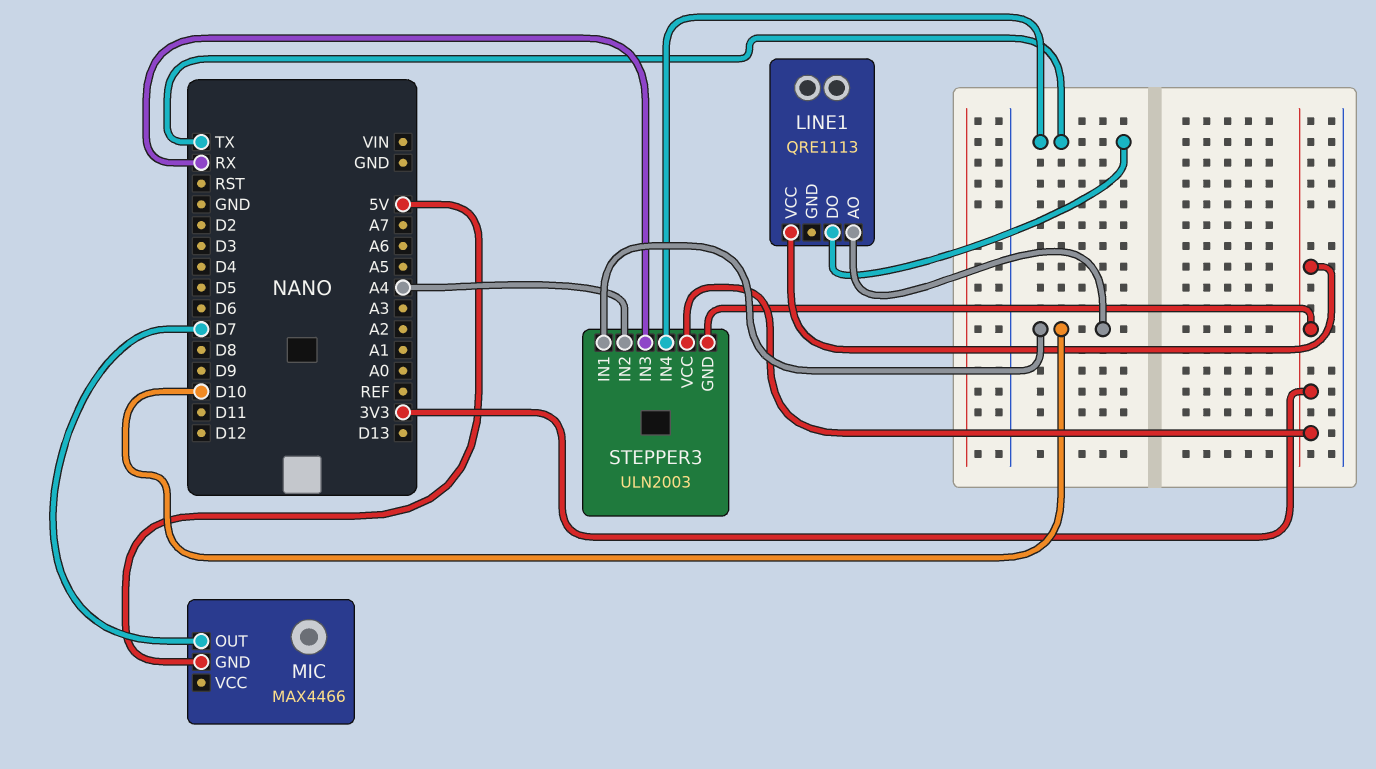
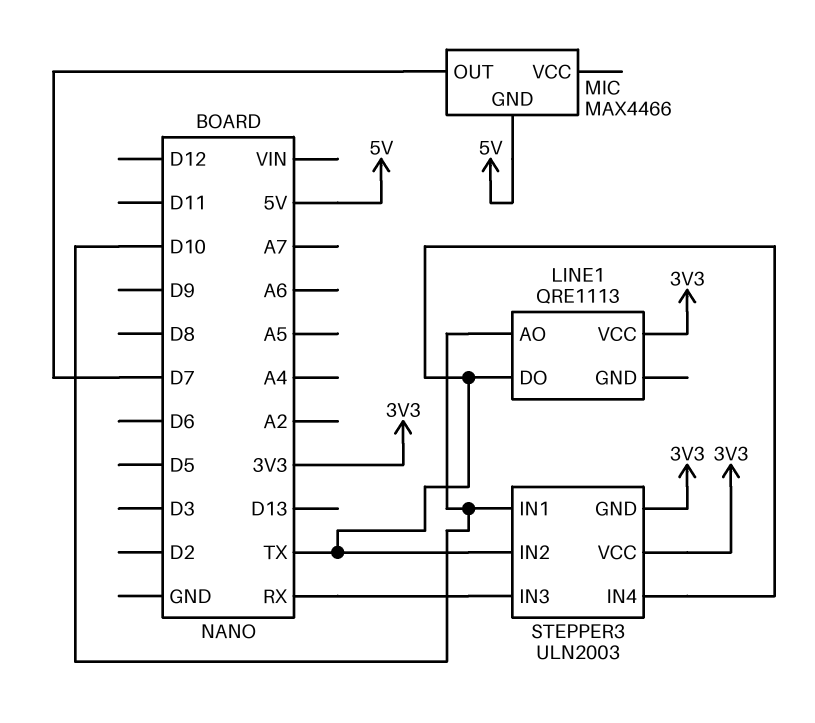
STEPPER3 pin IN2: A4 -> TX

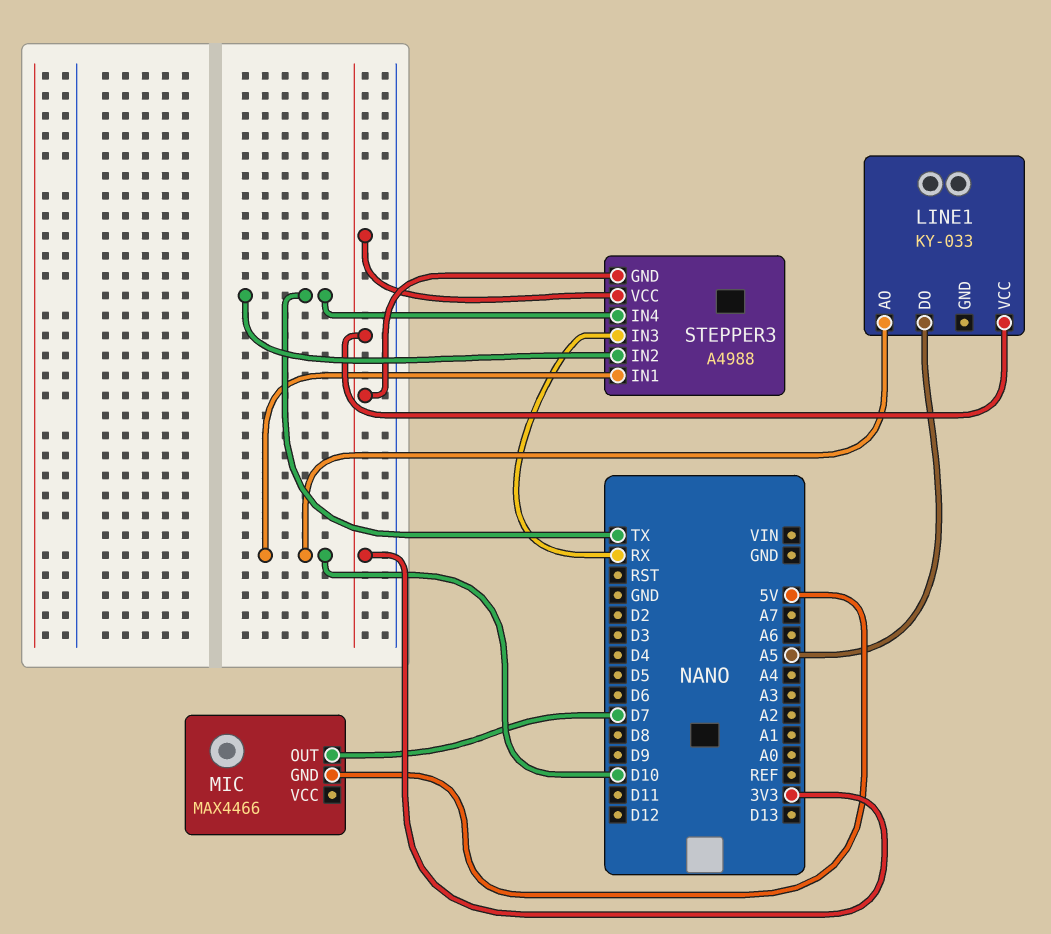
LINE1: QRE1113 -> KY-033
LINE1 pin DO: TX -> A5
STEPPER3: ULN2003 -> A4988

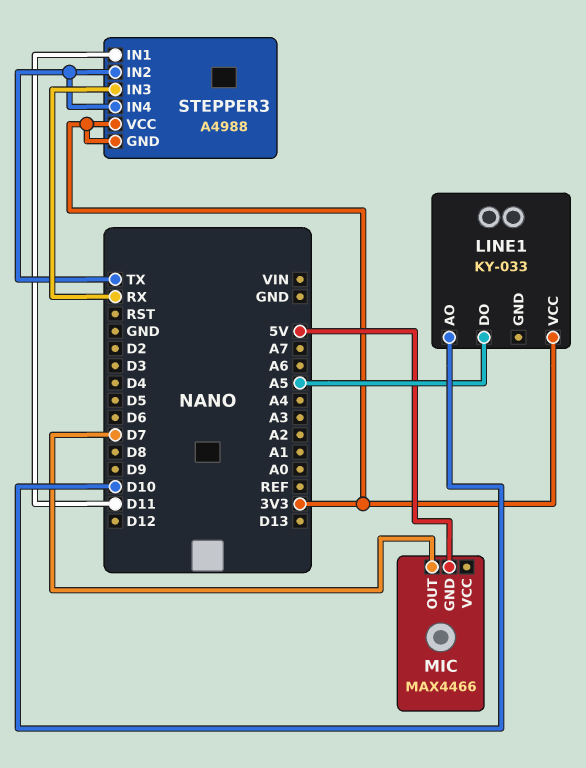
STEPPER3 pin IN1: D10 -> D11

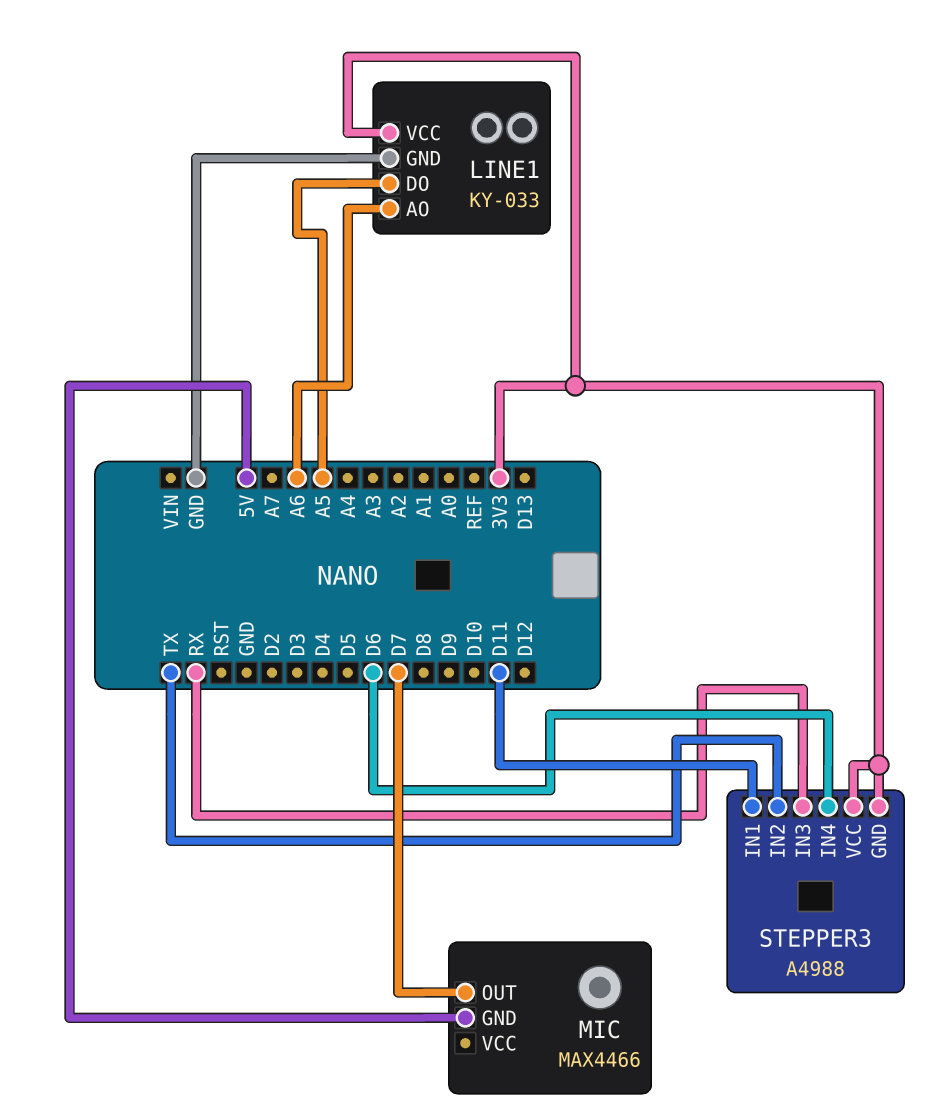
LINE1 pin AO: D10 -> A6
LINE1 pin GND: none -> GND
STEPPER3 pin IN4: TX -> D6

